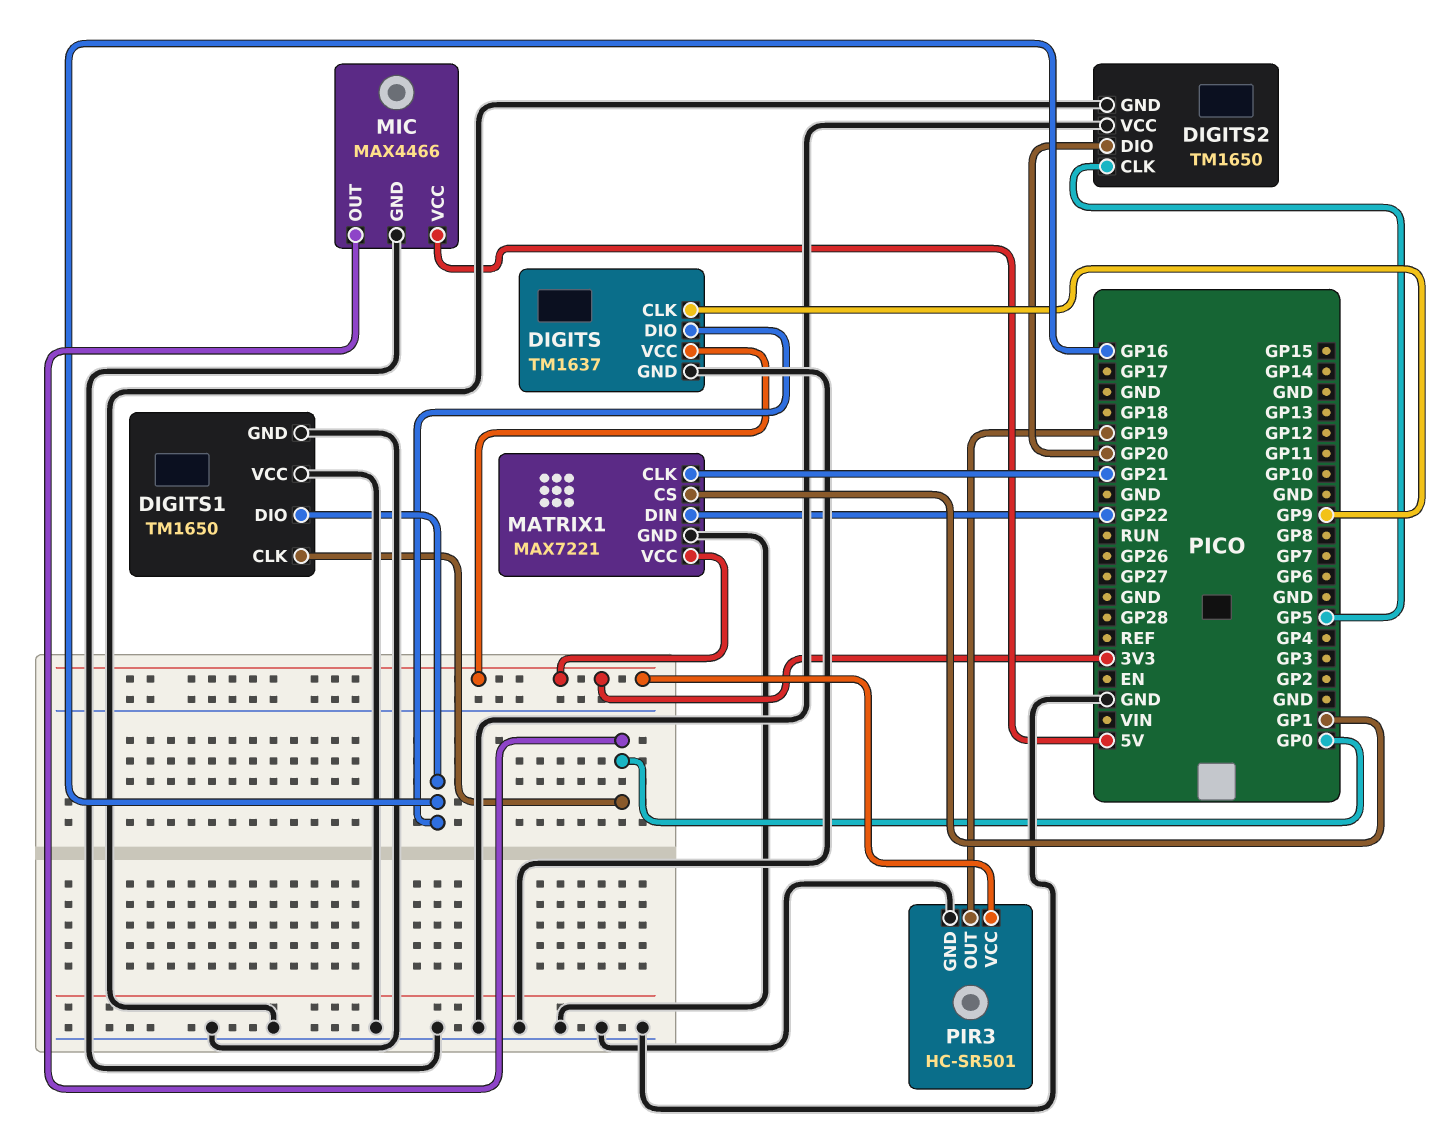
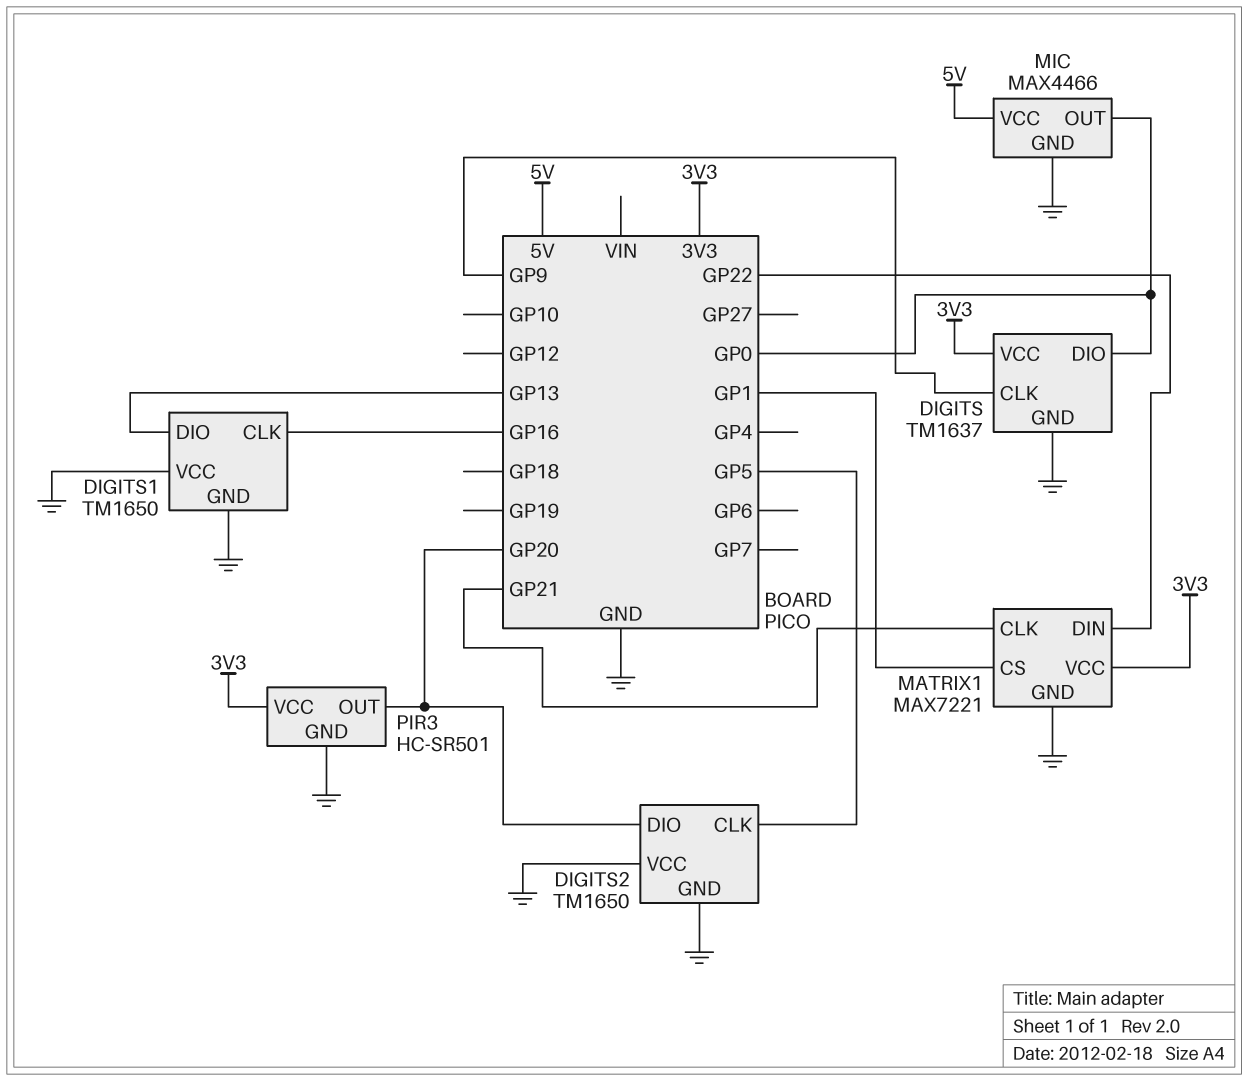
DIGITS pin DIO: GP16 -> GP0
DIGITS1 pin CLK: GP0 -> GP16
DIGITS1 pin DIO: GP16 -> GP13
PIR3 pin OUT: GP19 -> GP20

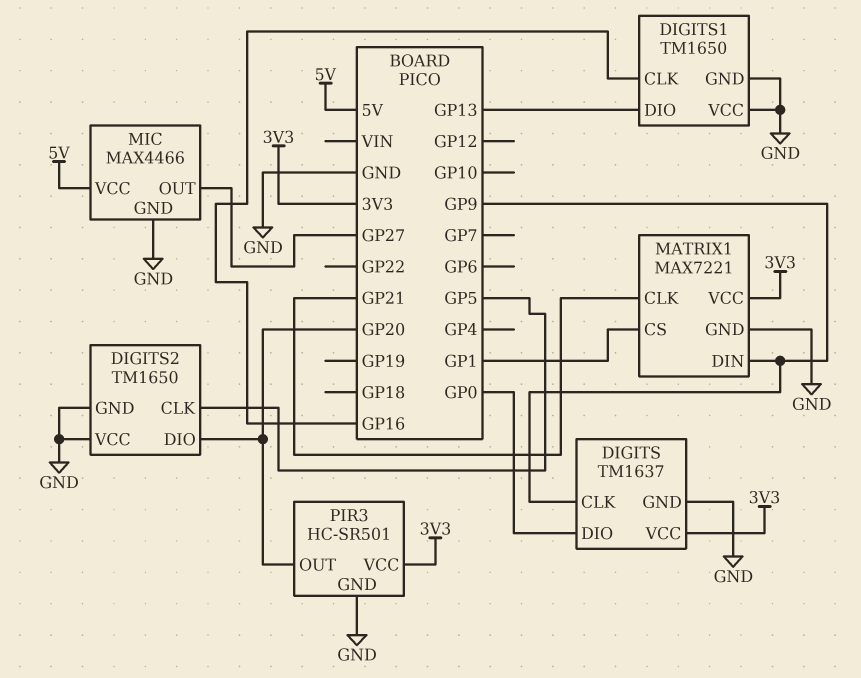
MATRIX1 pin DIN: GP22 -> GP9
MIC pin OUT: GP0 -> GP27

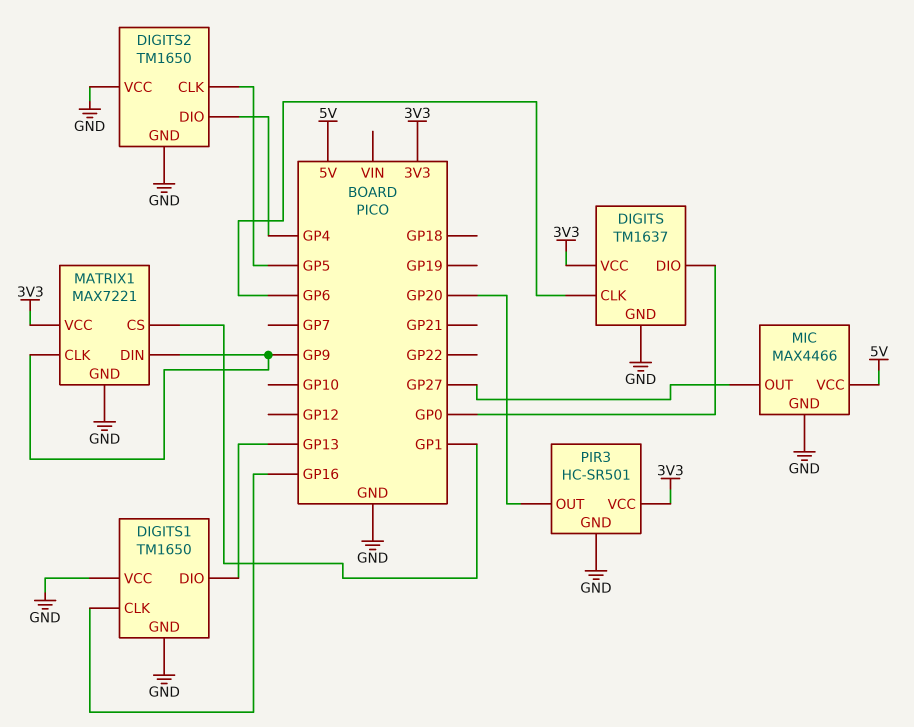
DIGITS pin CLK: GP9 -> GP6
DIGITS2 pin DIO: GP20 -> GP4
MATRIX1 pin CLK: GP21 -> GP9

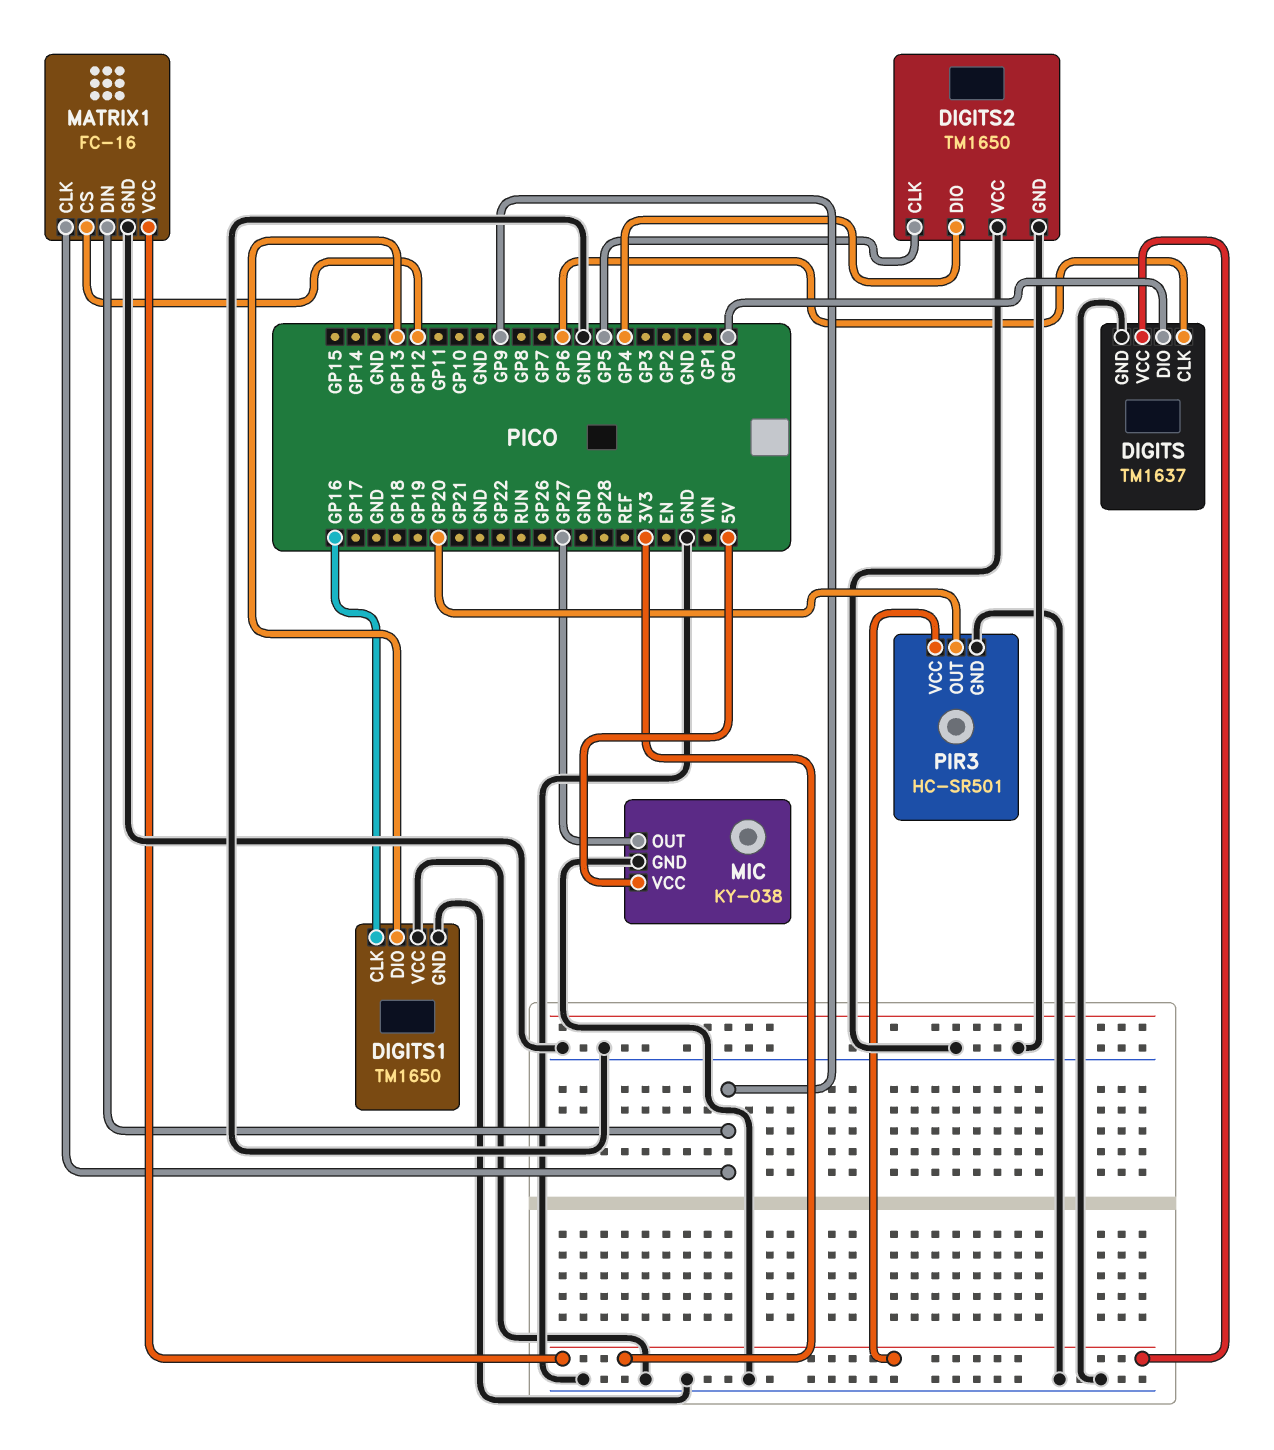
MATRIX1: MAX7221 -> FC-16
MATRIX1 pin CS: GP1 -> GP12
MIC: MAX4466 -> KY-038

